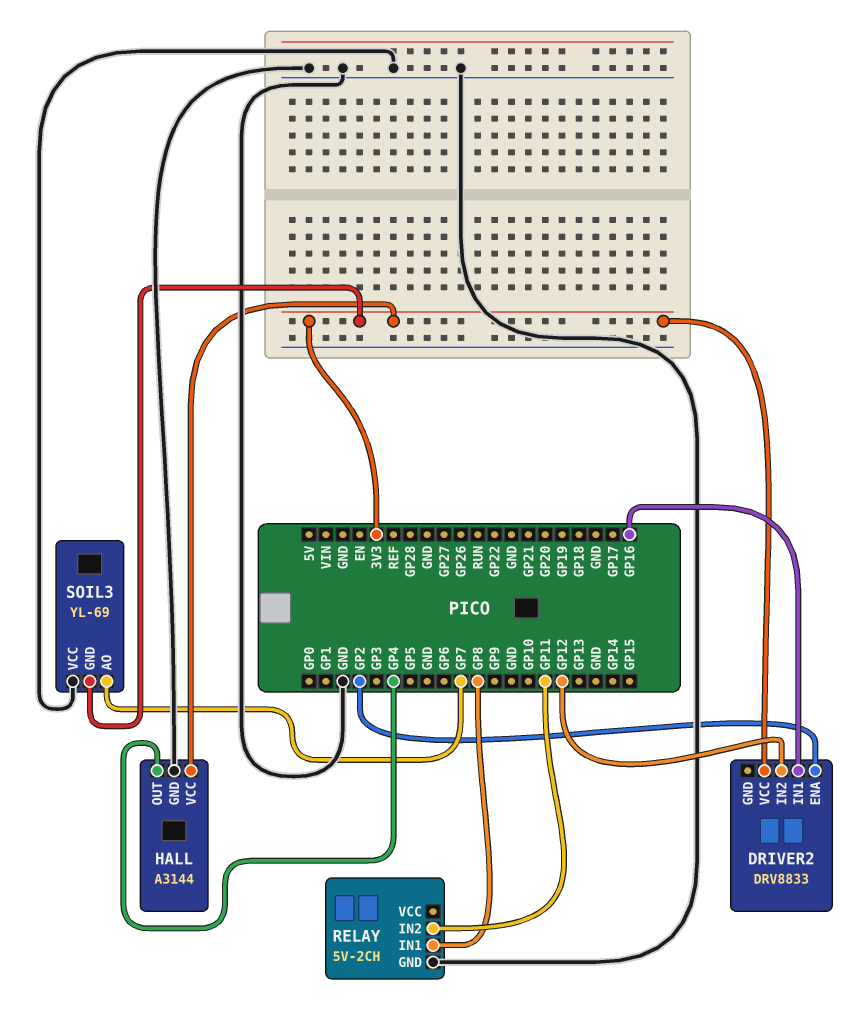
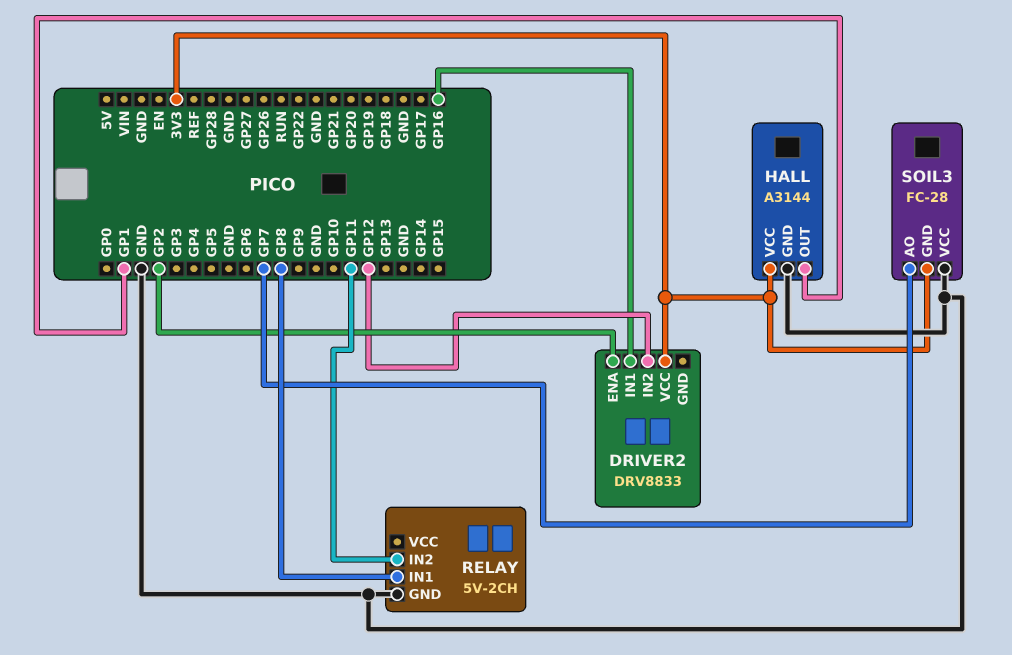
HALL pin OUT: GP4 -> GP1
SOIL3: YL-69 -> FC-28

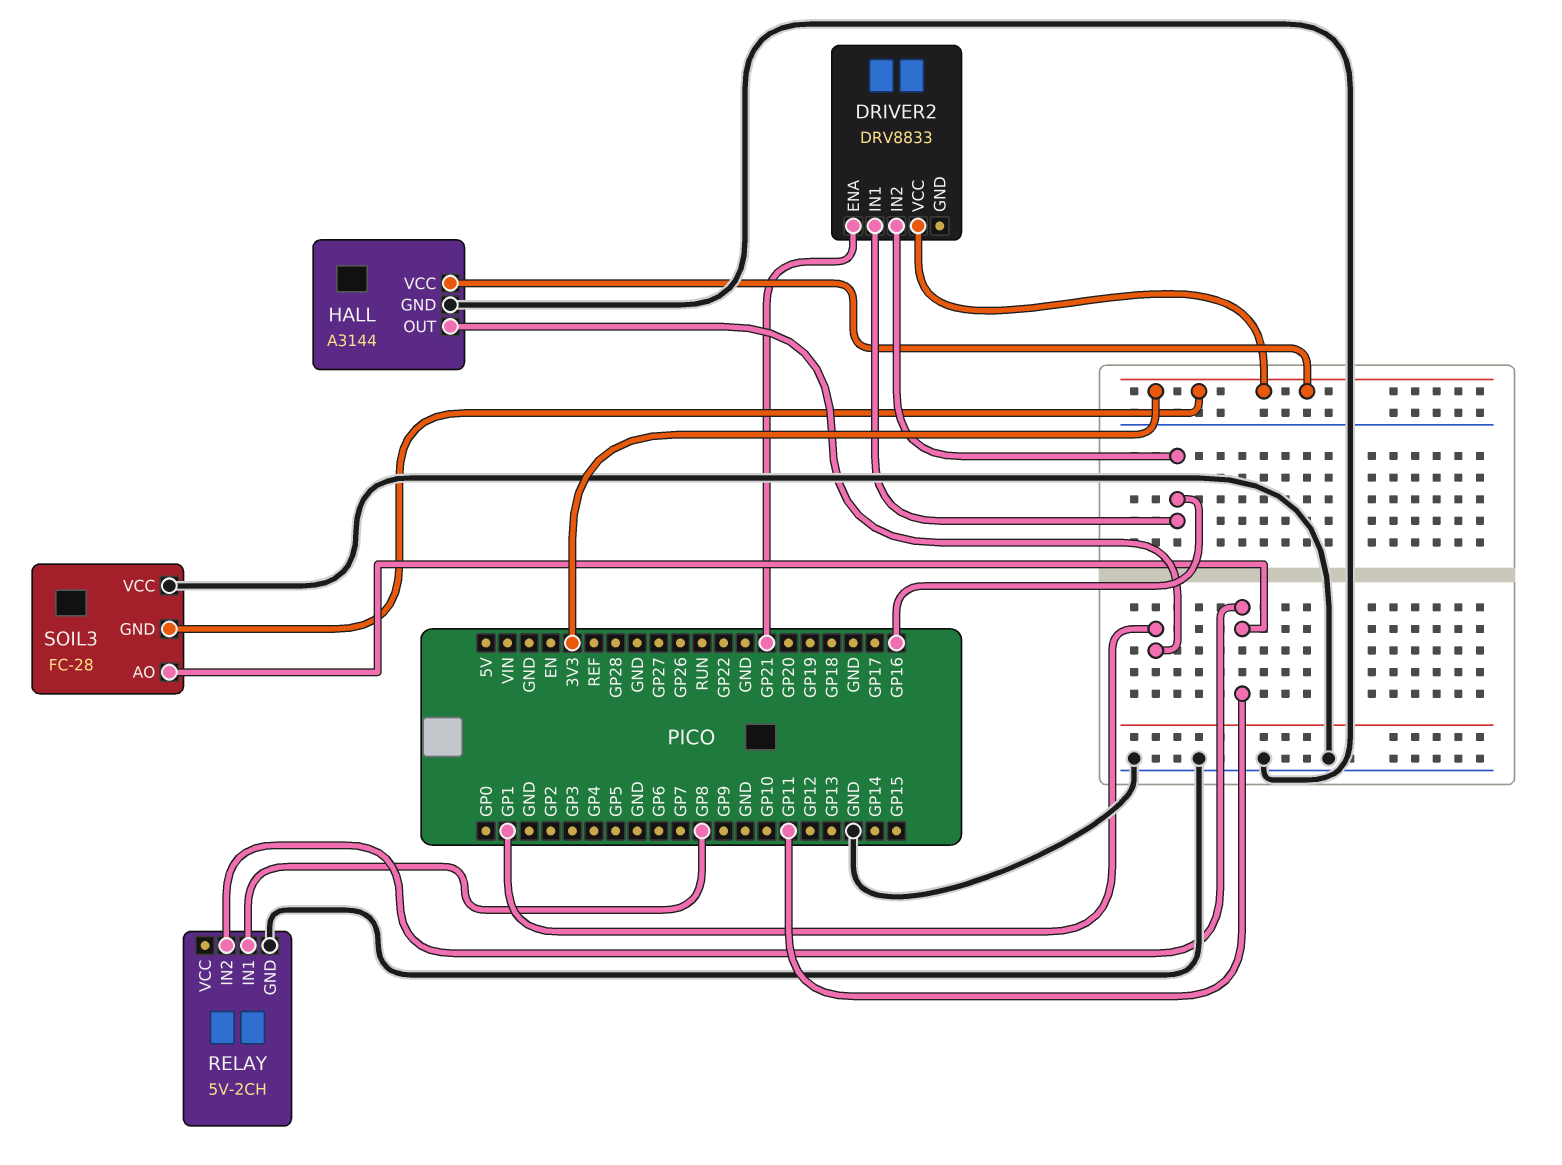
DRIVER2 pin ENA: GP2 -> GP21
DRIVER2 pin IN2: GP12 -> GP16
SOIL3 pin AO: GP7 -> GP11

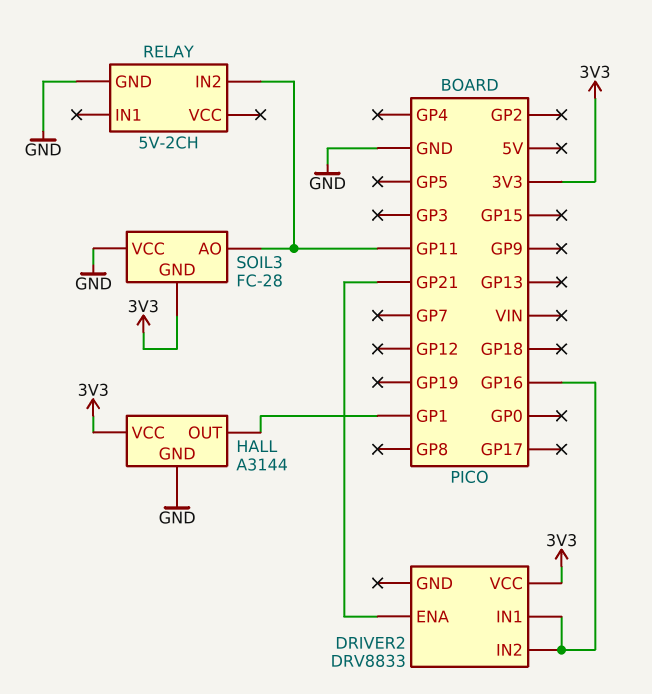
RELAY pin IN1: GP8 -> none

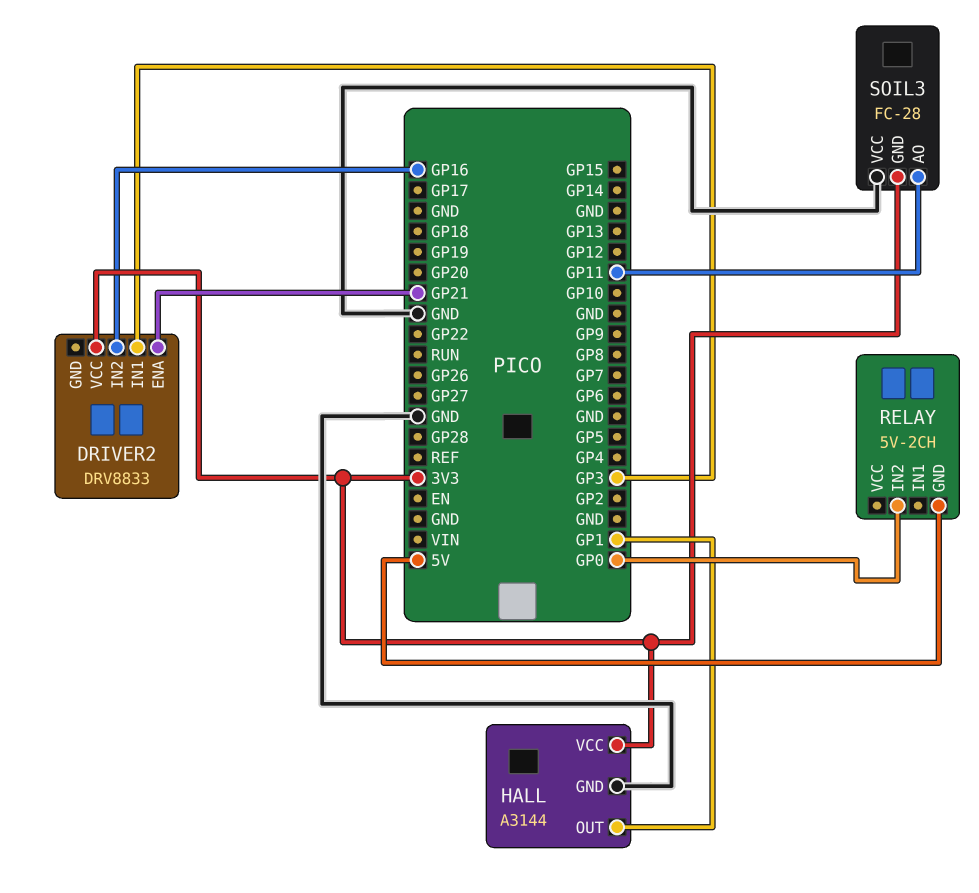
DRIVER2 pin IN1: GP16 -> GP3
RELAY pin GND: GND -> 5V
RELAY pin IN2: GP11 -> GP0

